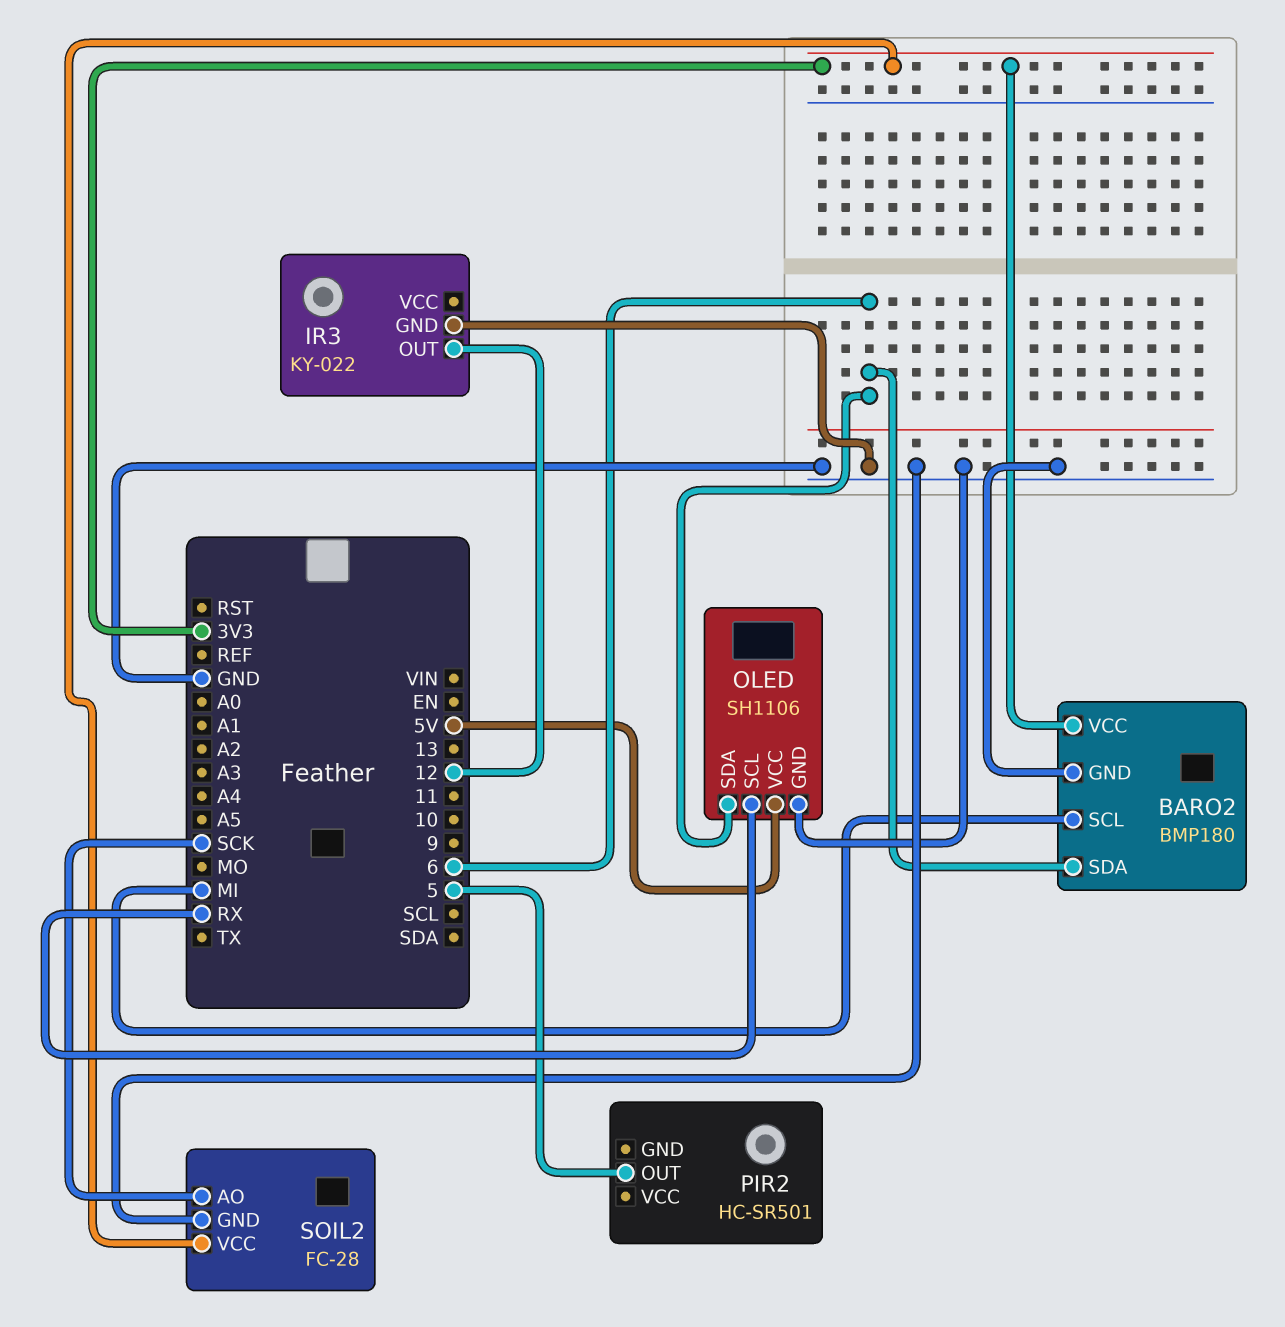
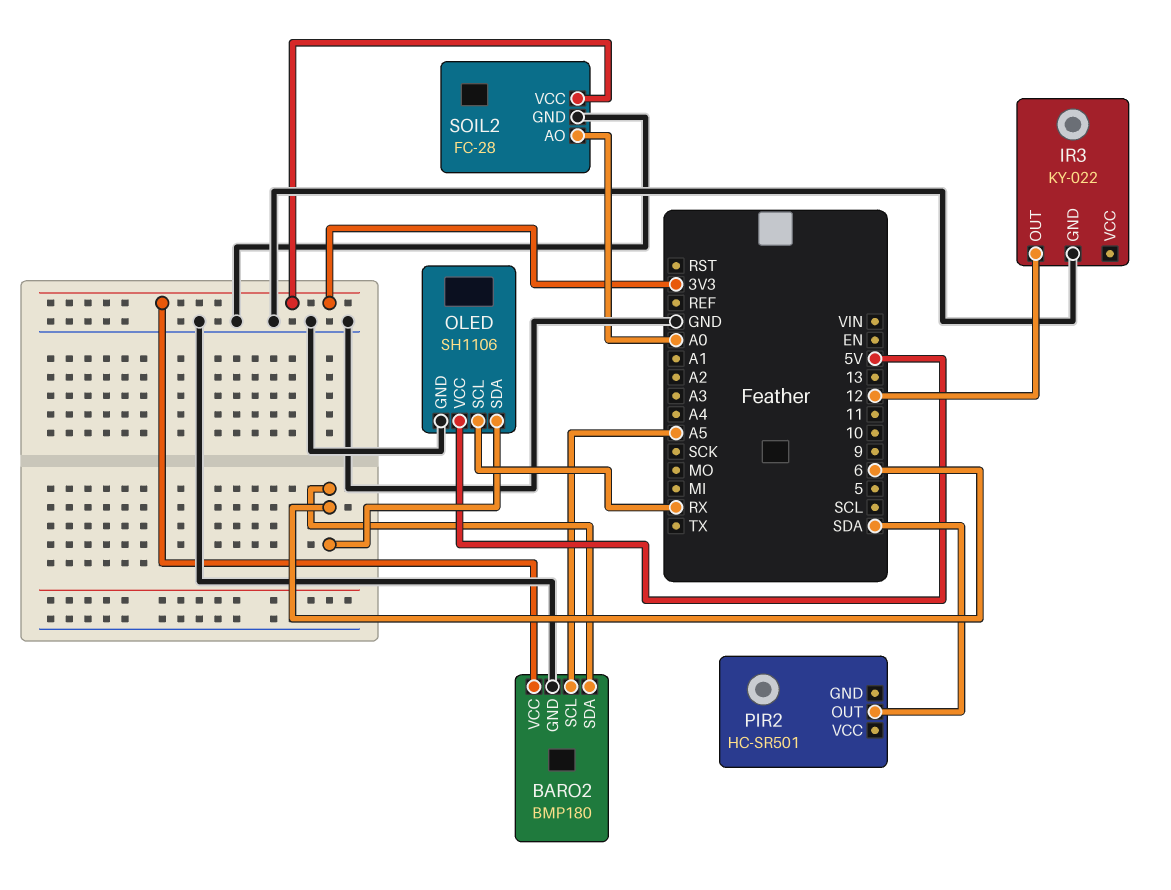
BARO2 pin SCL: MI -> A5
PIR2 pin OUT: 5 -> SDA
SOIL2 pin AO: SCK -> A0

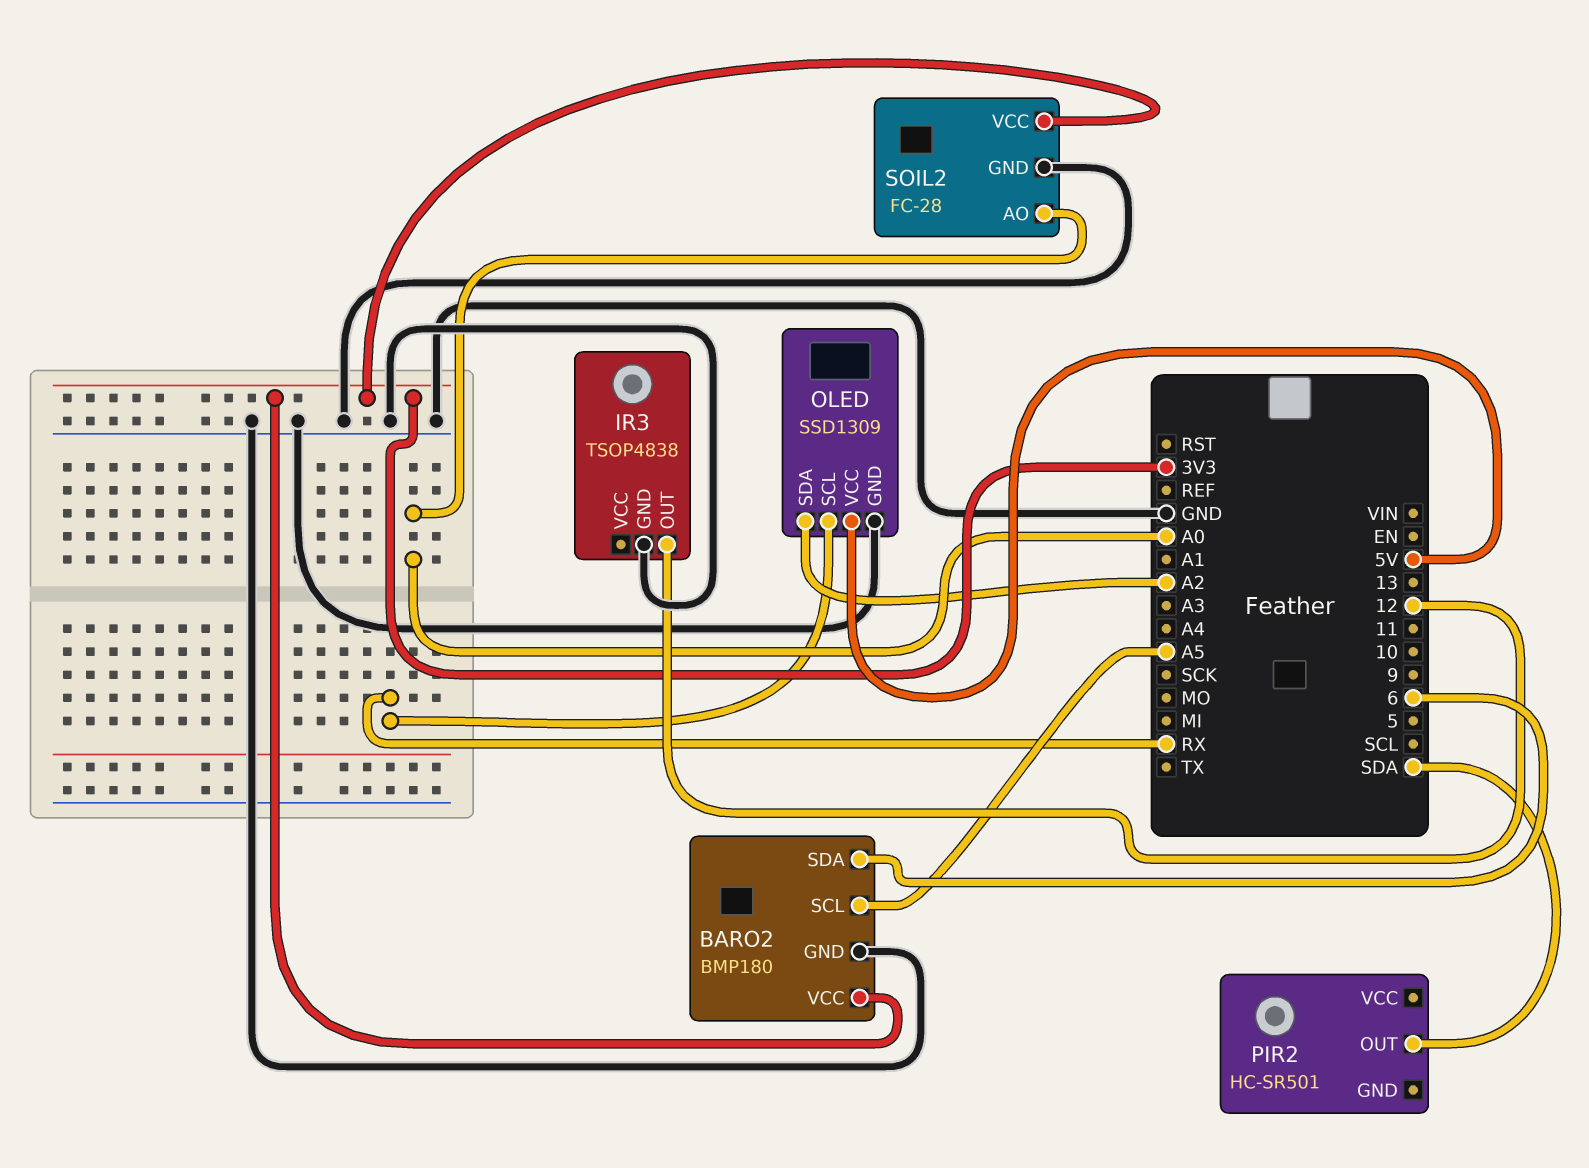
IR3: KY-022 -> TSOP4838
OLED: SH1106 -> SSD1309
OLED pin SDA: 6 -> A2

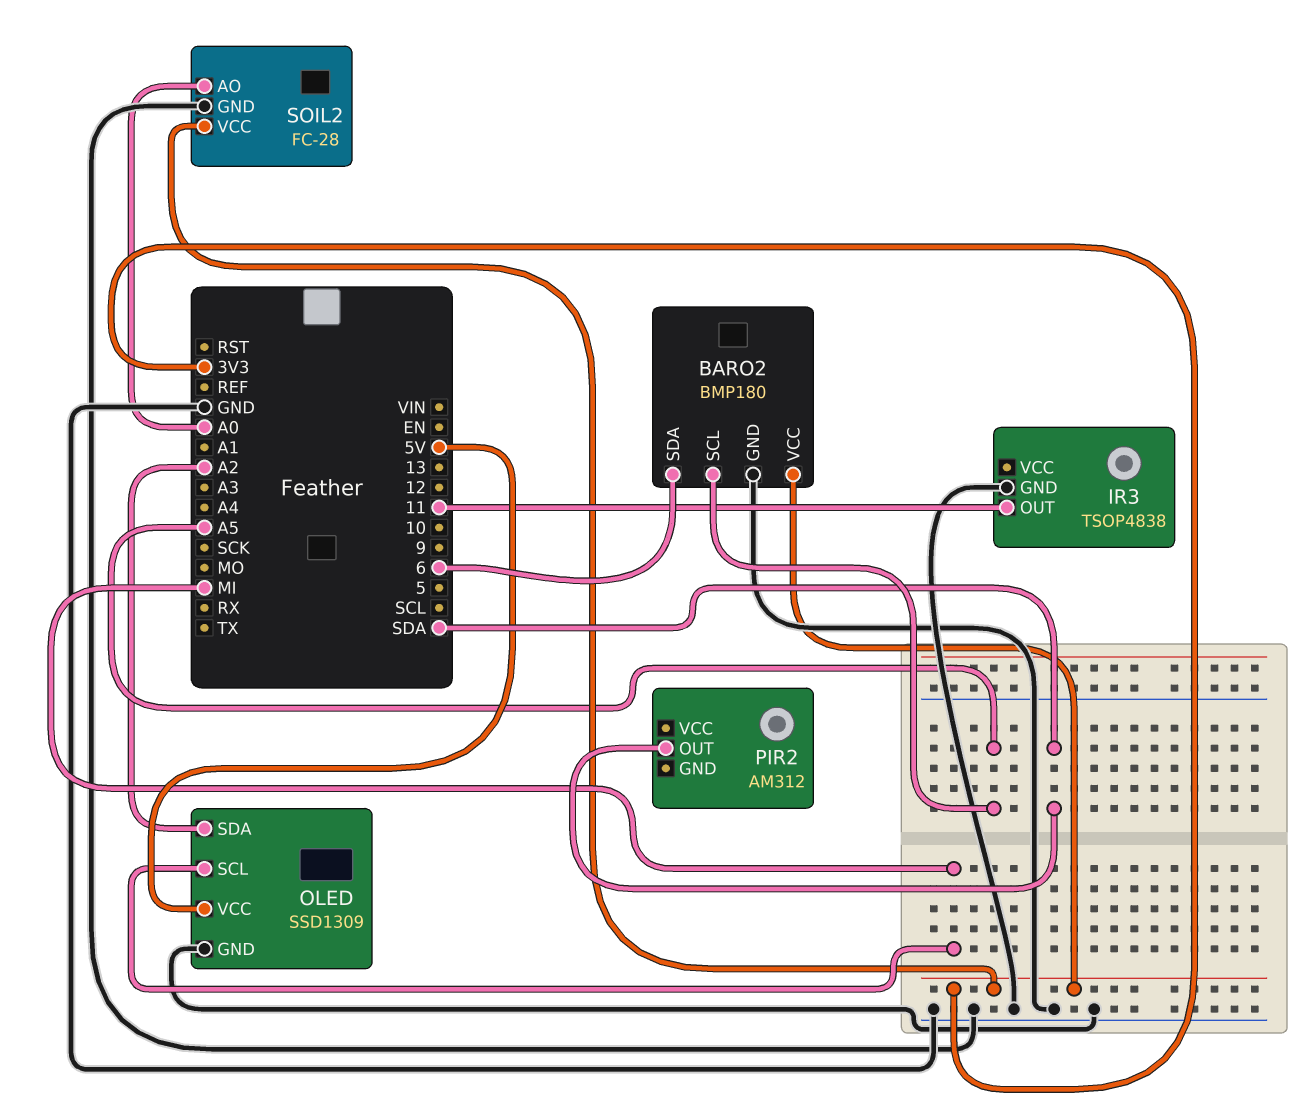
IR3 pin OUT: 12 -> 11
OLED pin SCL: RX -> MI
PIR2: HC-SR501 -> AM312

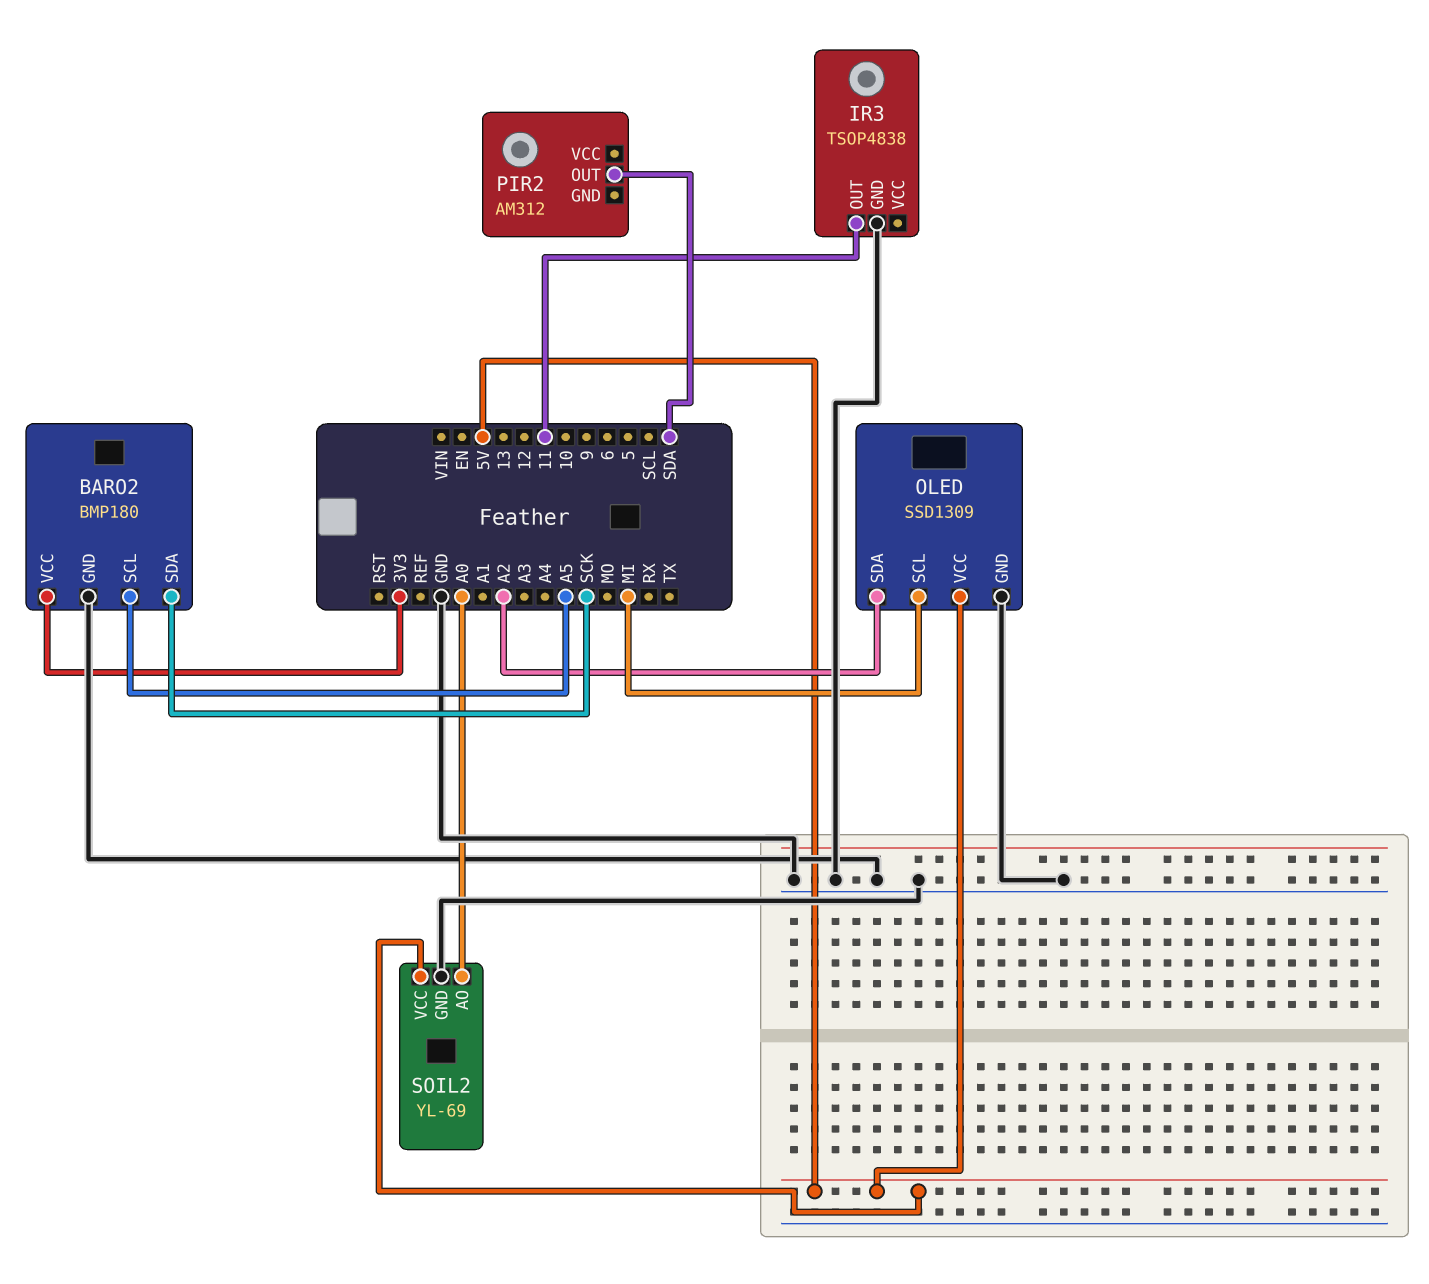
BARO2 pin SDA: 6 -> SCK
SOIL2: FC-28 -> YL-69
SOIL2 pin VCC: 3V3 -> 5V

